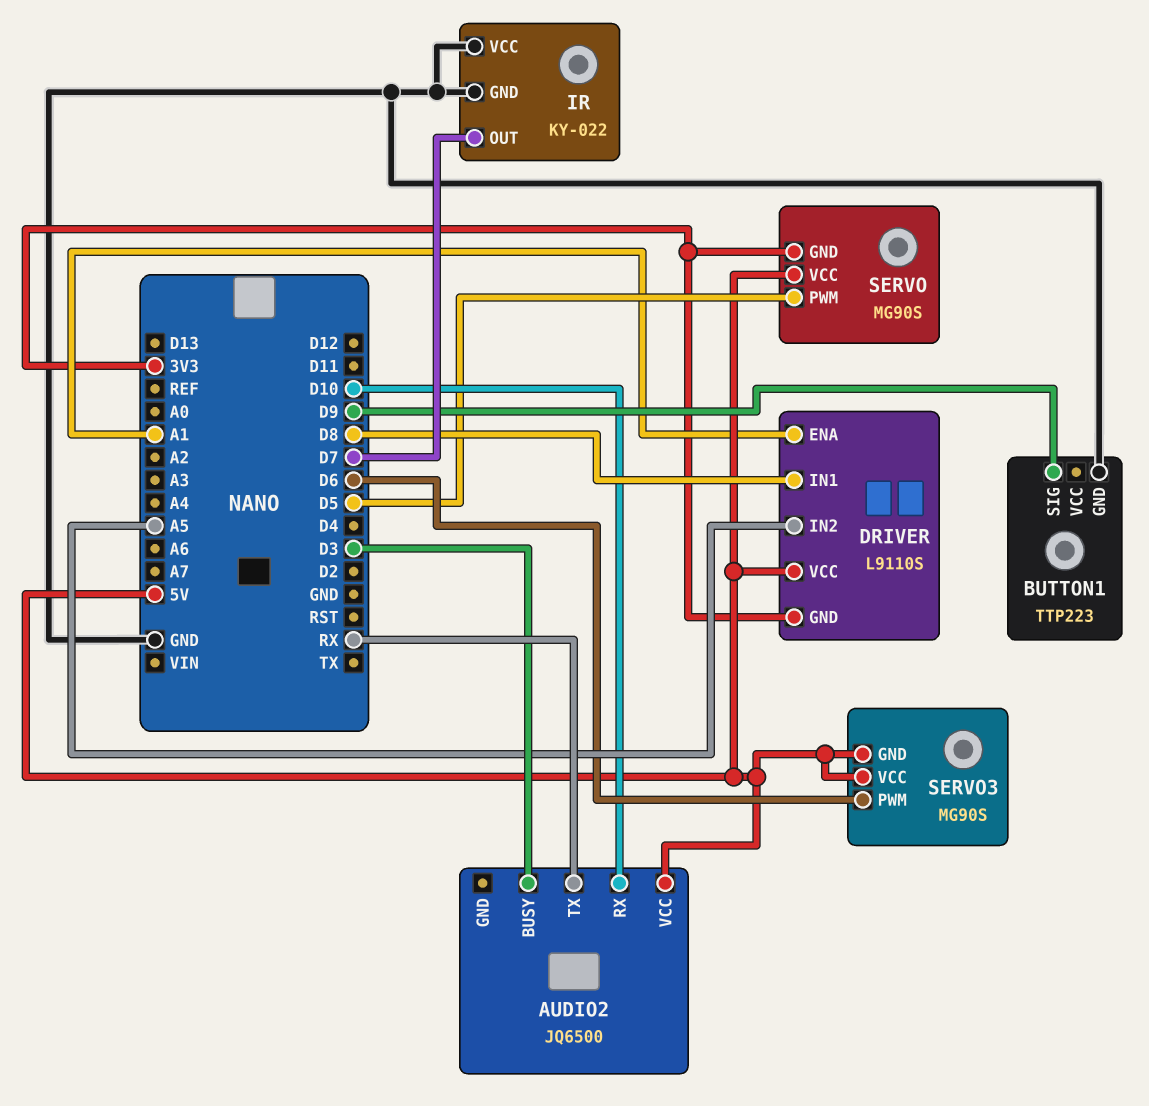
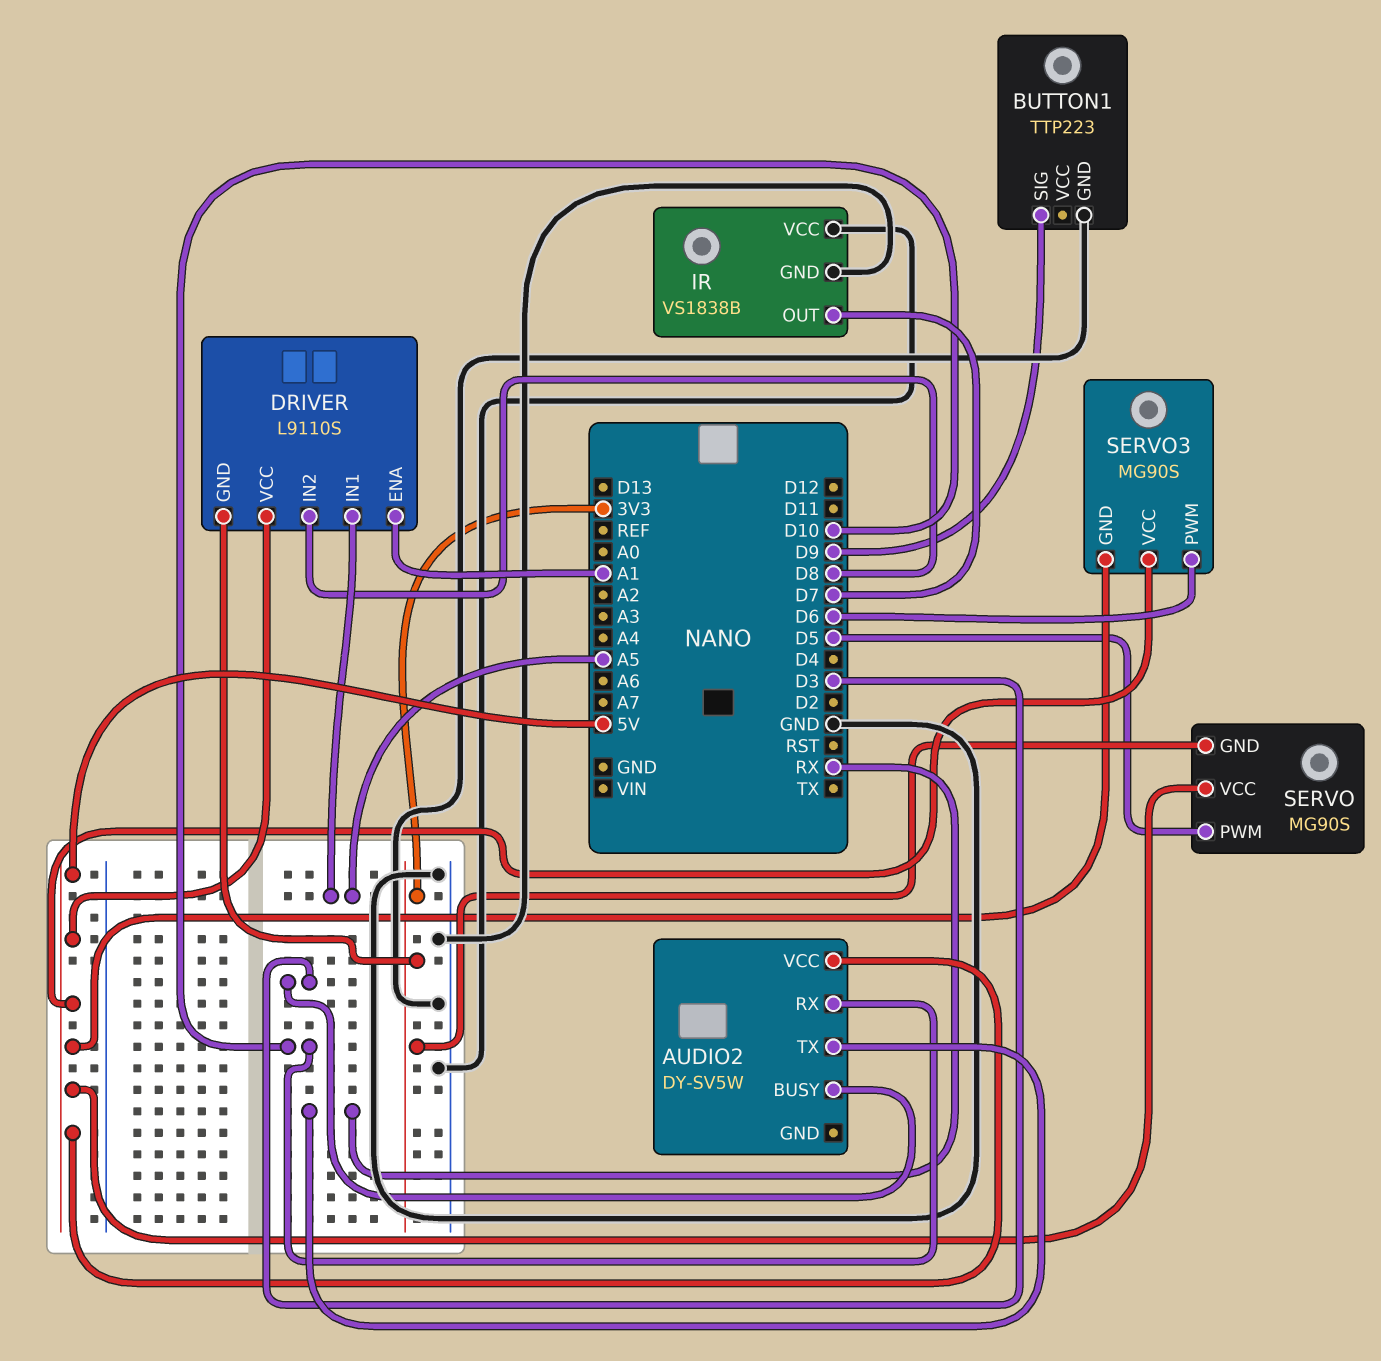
AUDIO2: JQ6500 -> DY-SV5W
DRIVER pin IN1: D8 -> A5
DRIVER pin IN2: A5 -> D8
IR: KY-022 -> VS1838B

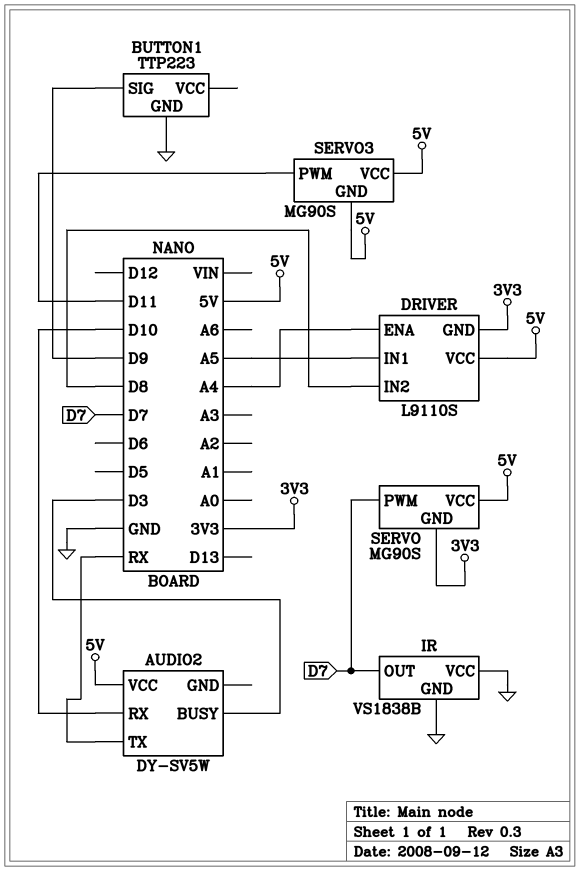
DRIVER pin ENA: A1 -> A4
SERVO pin PWM: D5 -> D7
SERVO3 pin PWM: D6 -> D11

